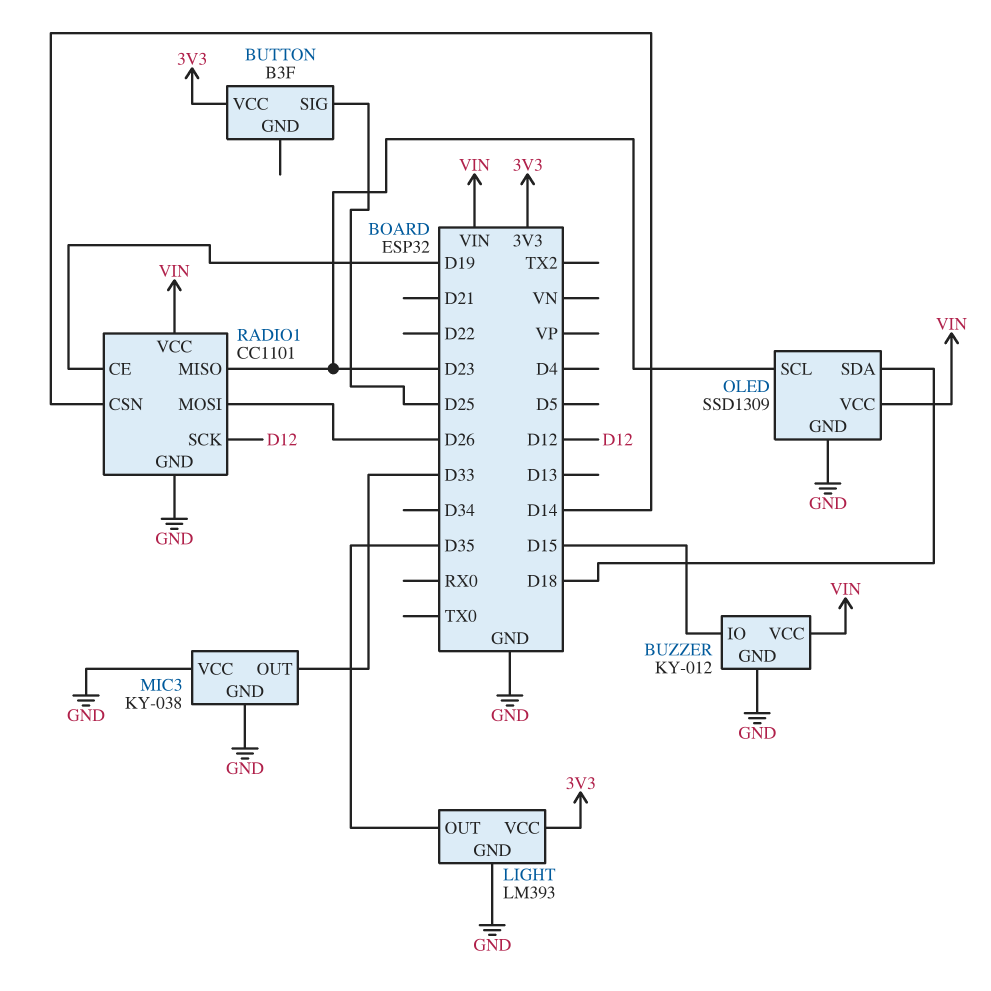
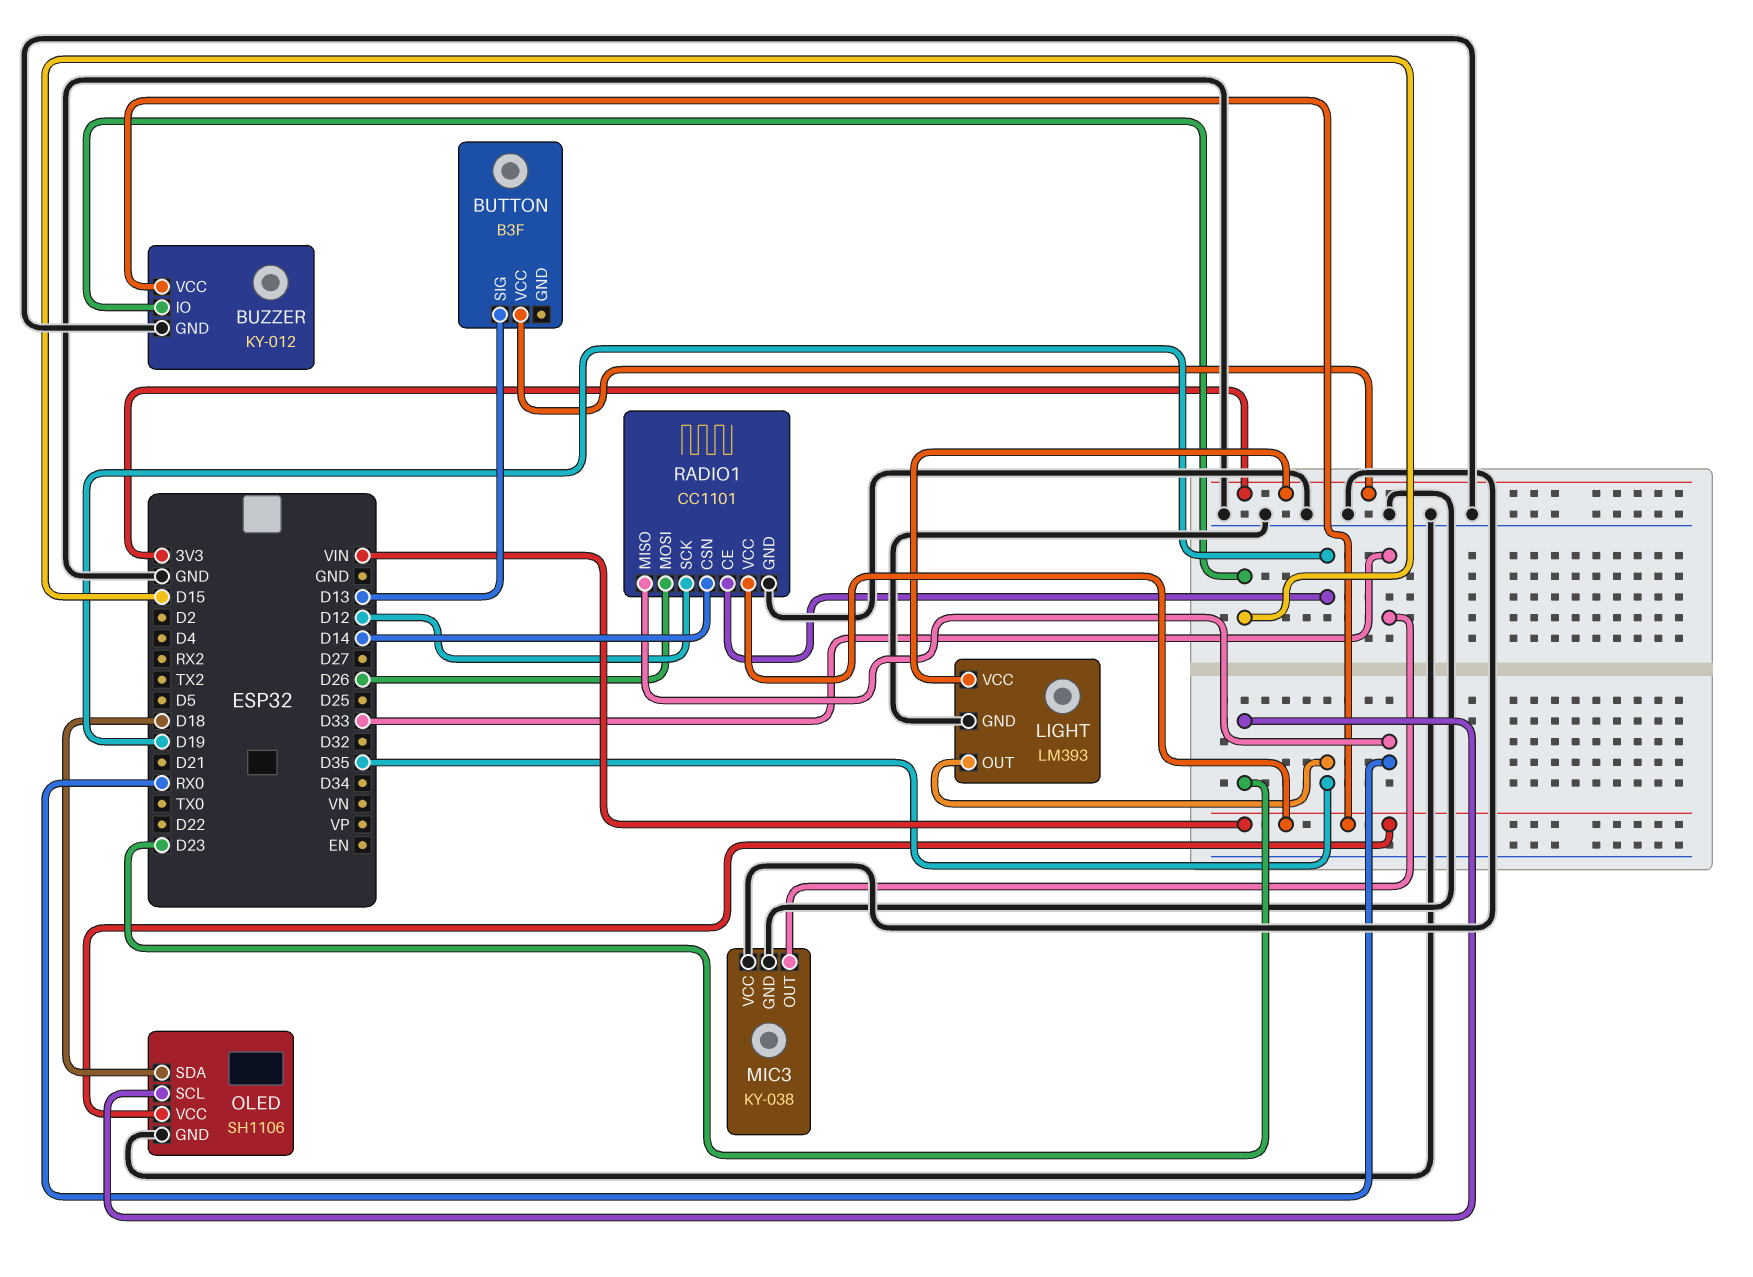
BUTTON pin SIG: D25 -> D13
OLED: SSD1309 -> SH1106
RADIO1 pin MISO: D23 -> RX0

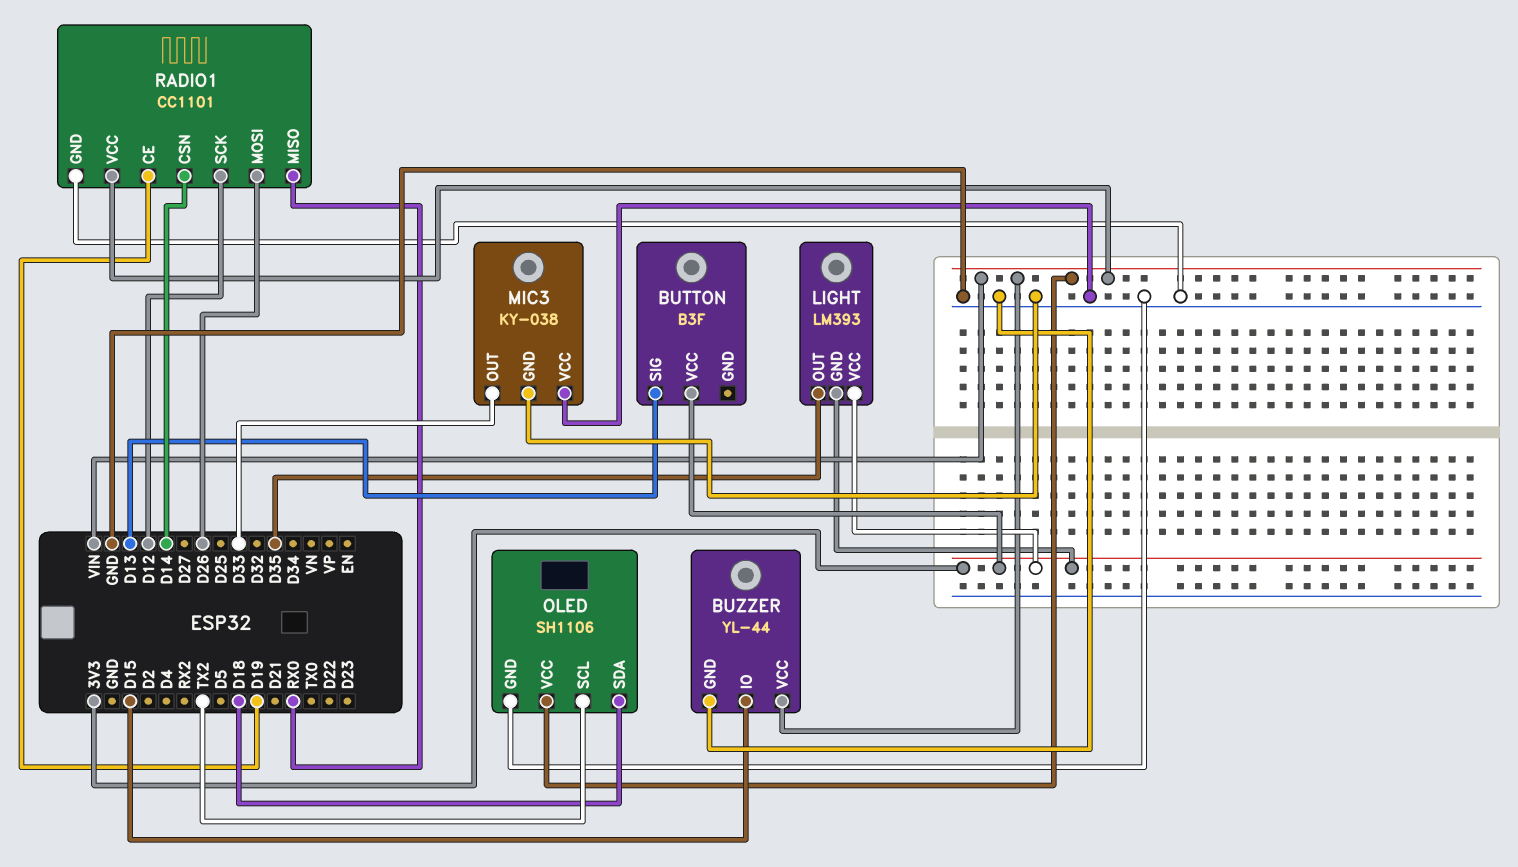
BUZZER: KY-012 -> YL-44
LIGHT pin GND: GND -> 3V3
OLED pin SCL: D23 -> TX2

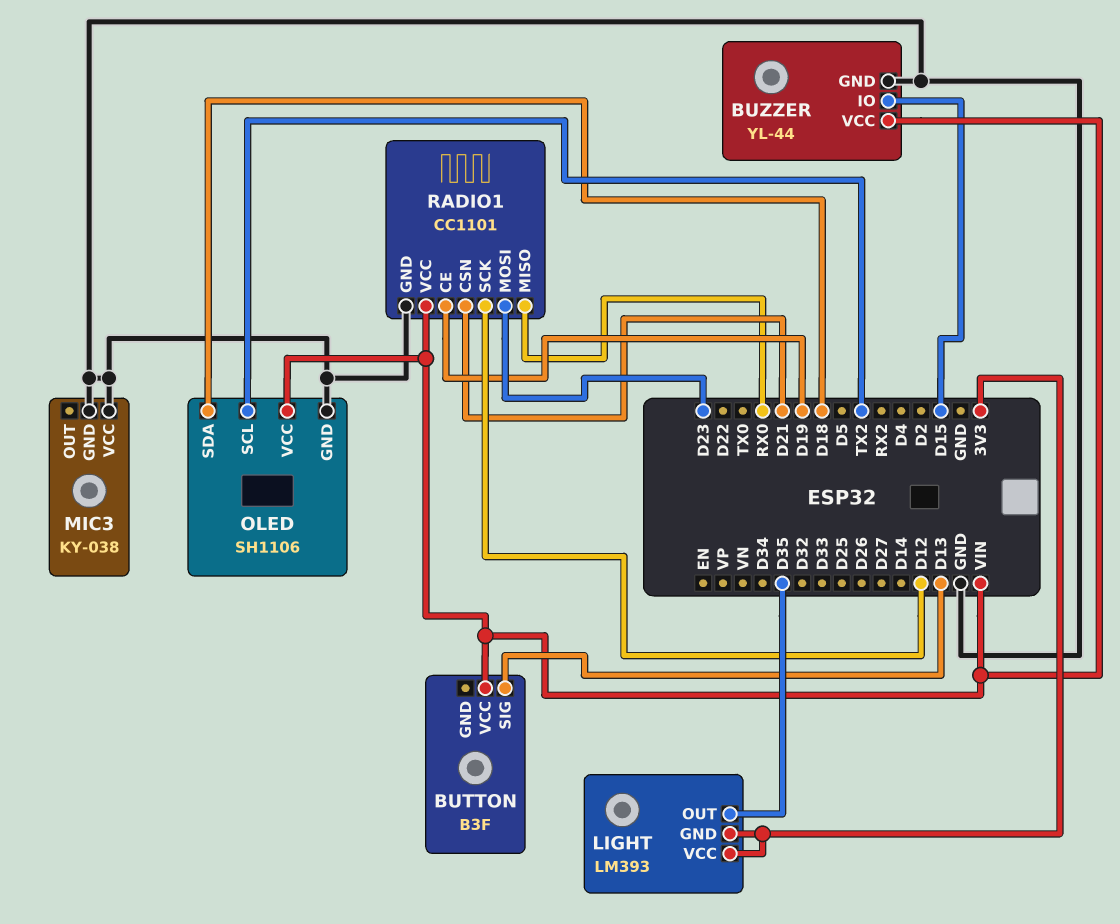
BUTTON pin VCC: 3V3 -> VIN
MIC3 pin OUT: D33 -> none
RADIO1 pin CSN: D14 -> D21
RADIO1 pin MOSI: D26 -> D23

